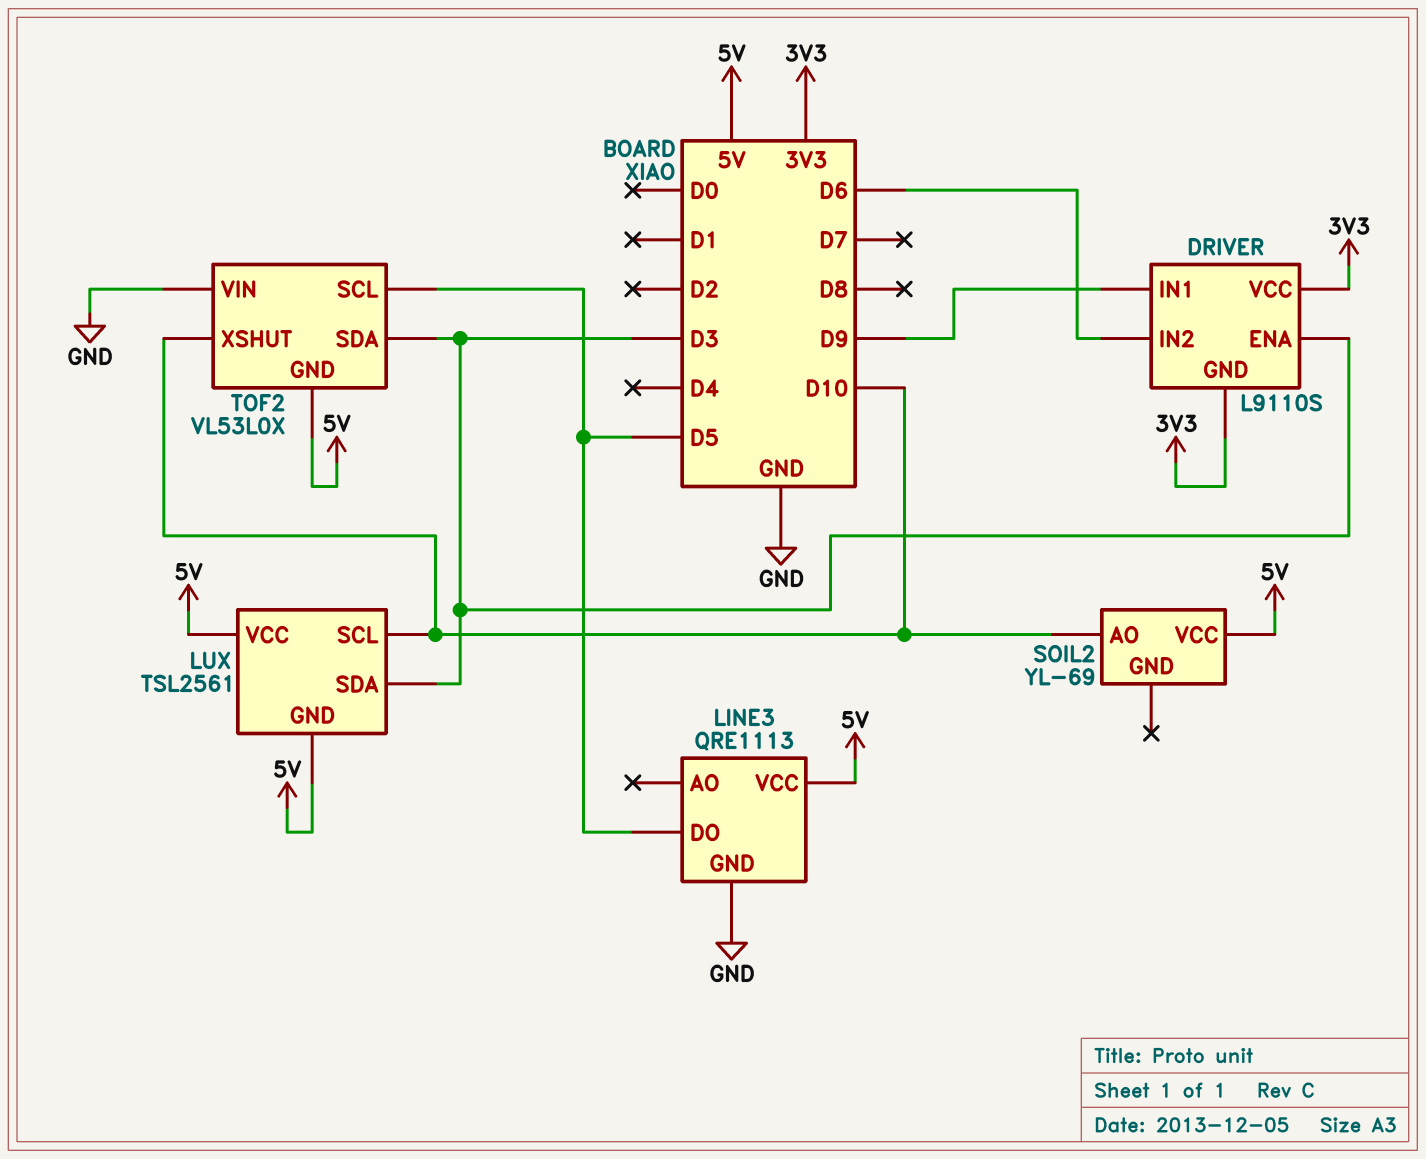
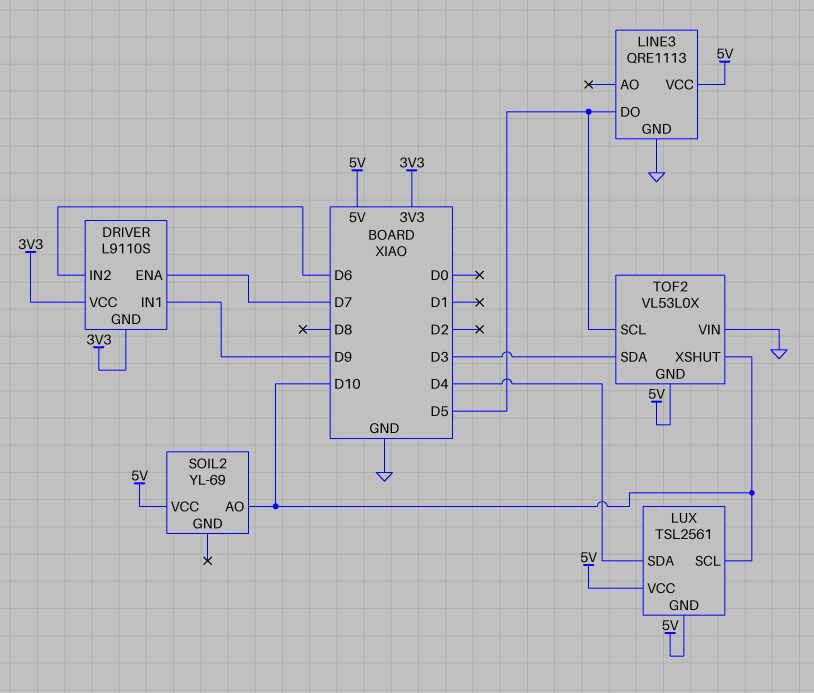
DRIVER pin ENA: D3 -> D7
LUX pin SDA: D3 -> D4

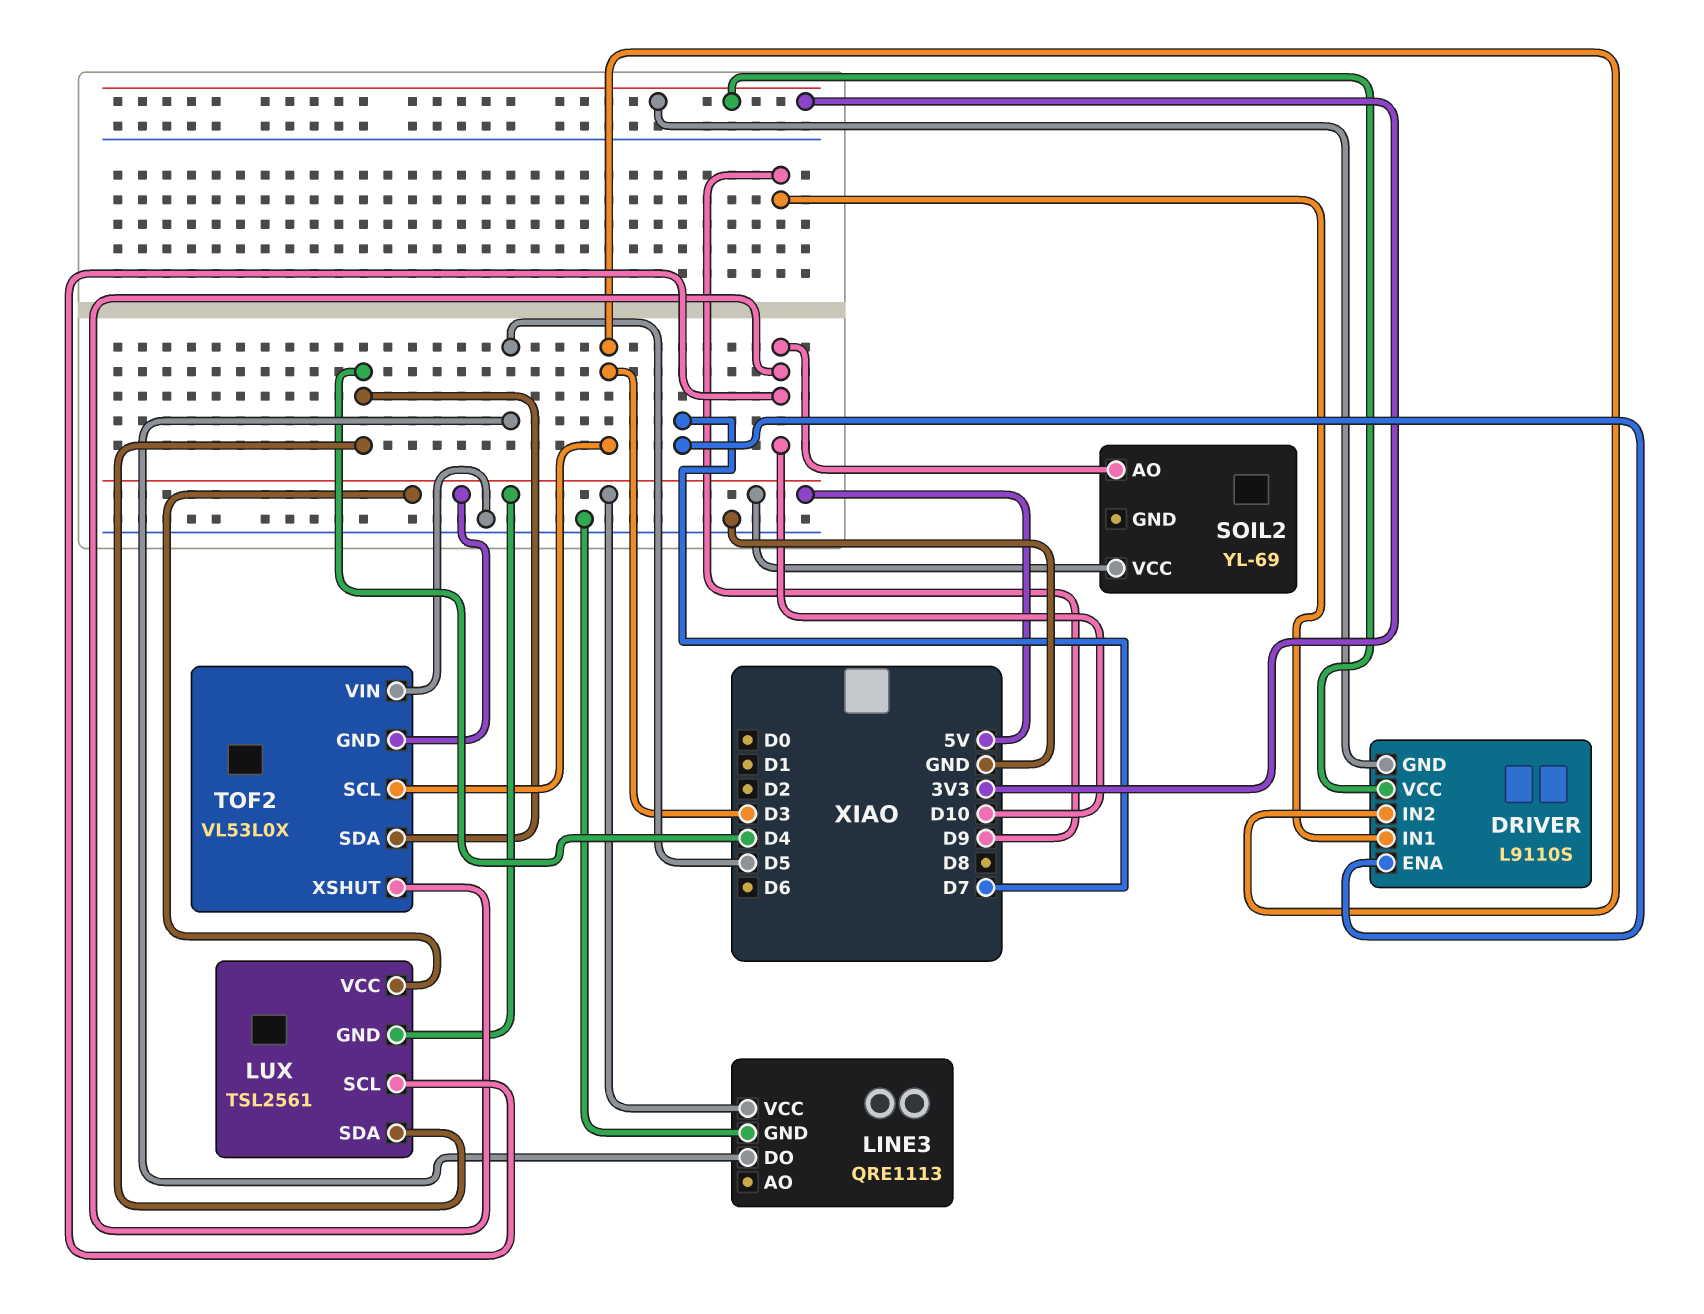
DRIVER pin IN2: D6 -> D3
TOF2 pin SCL: D5 -> D3
TOF2 pin SDA: D3 -> D4

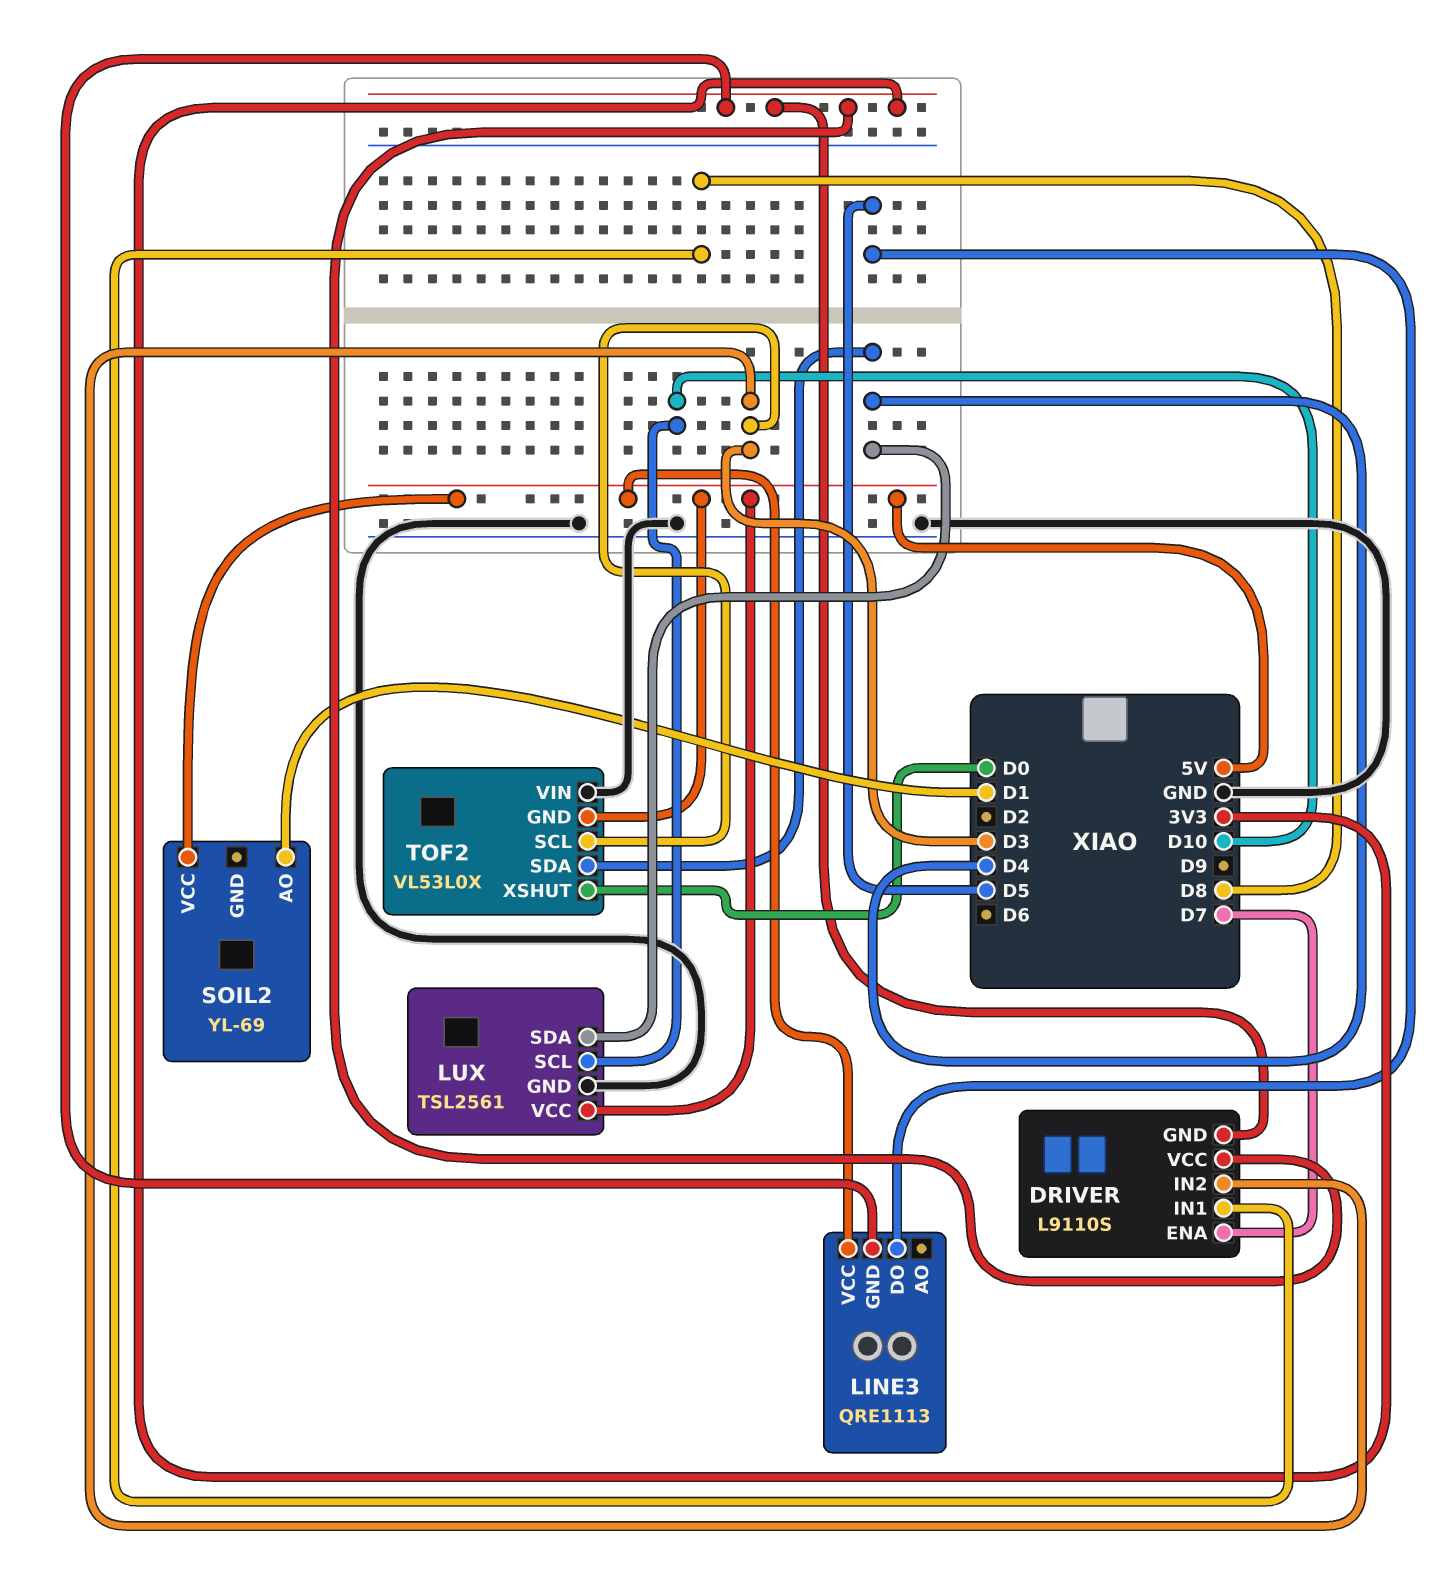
DRIVER pin IN1: D9 -> D8
LINE3 pin GND: GND -> 3V3
LUX pin GND: 5V -> GND
SOIL2 pin AO: D10 -> D1
TOF2 pin XSHUT: D10 -> D0

